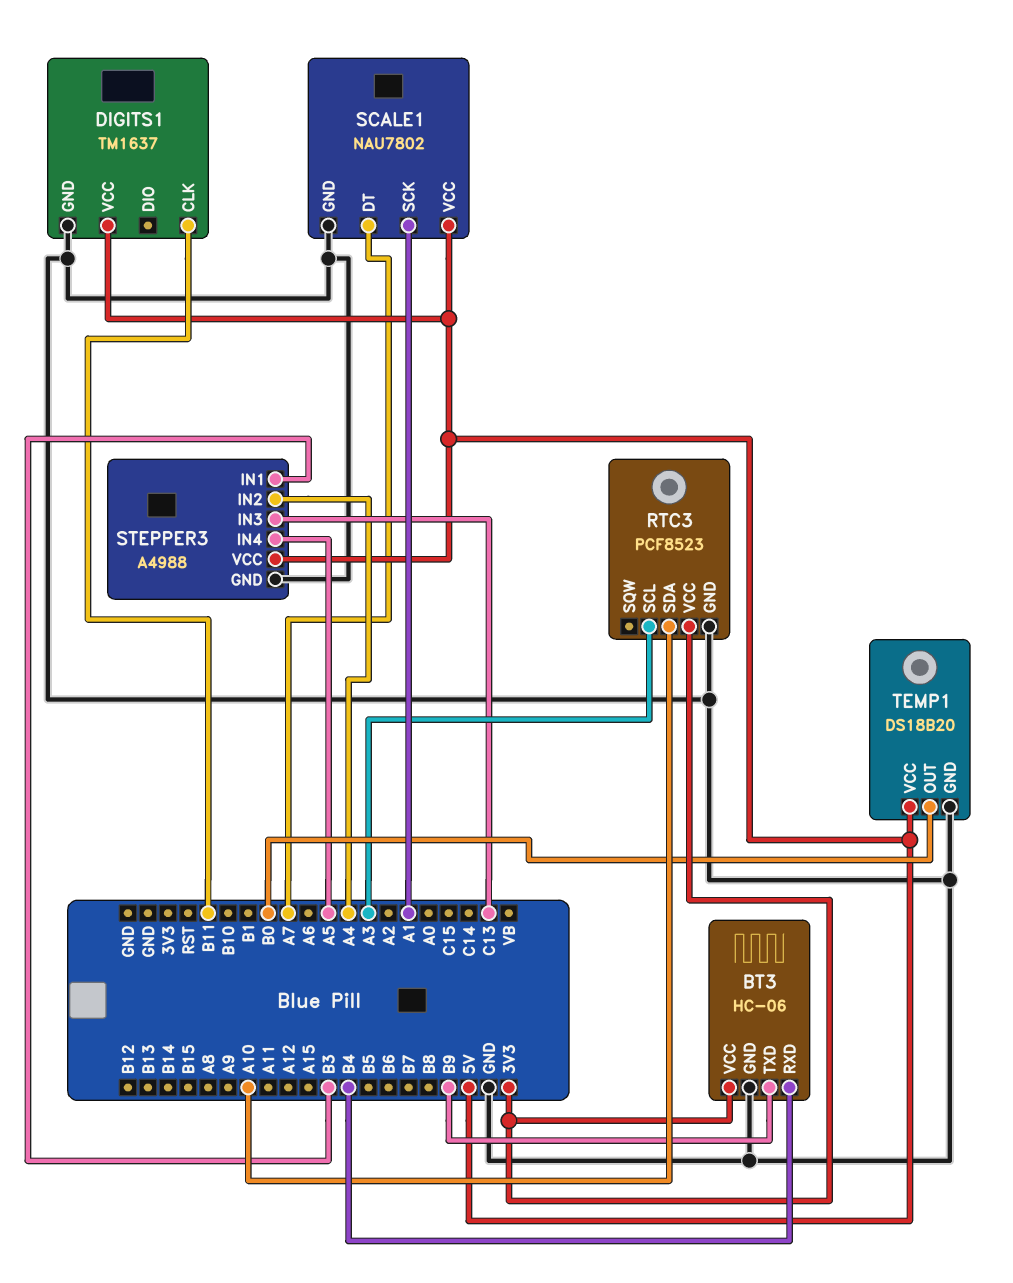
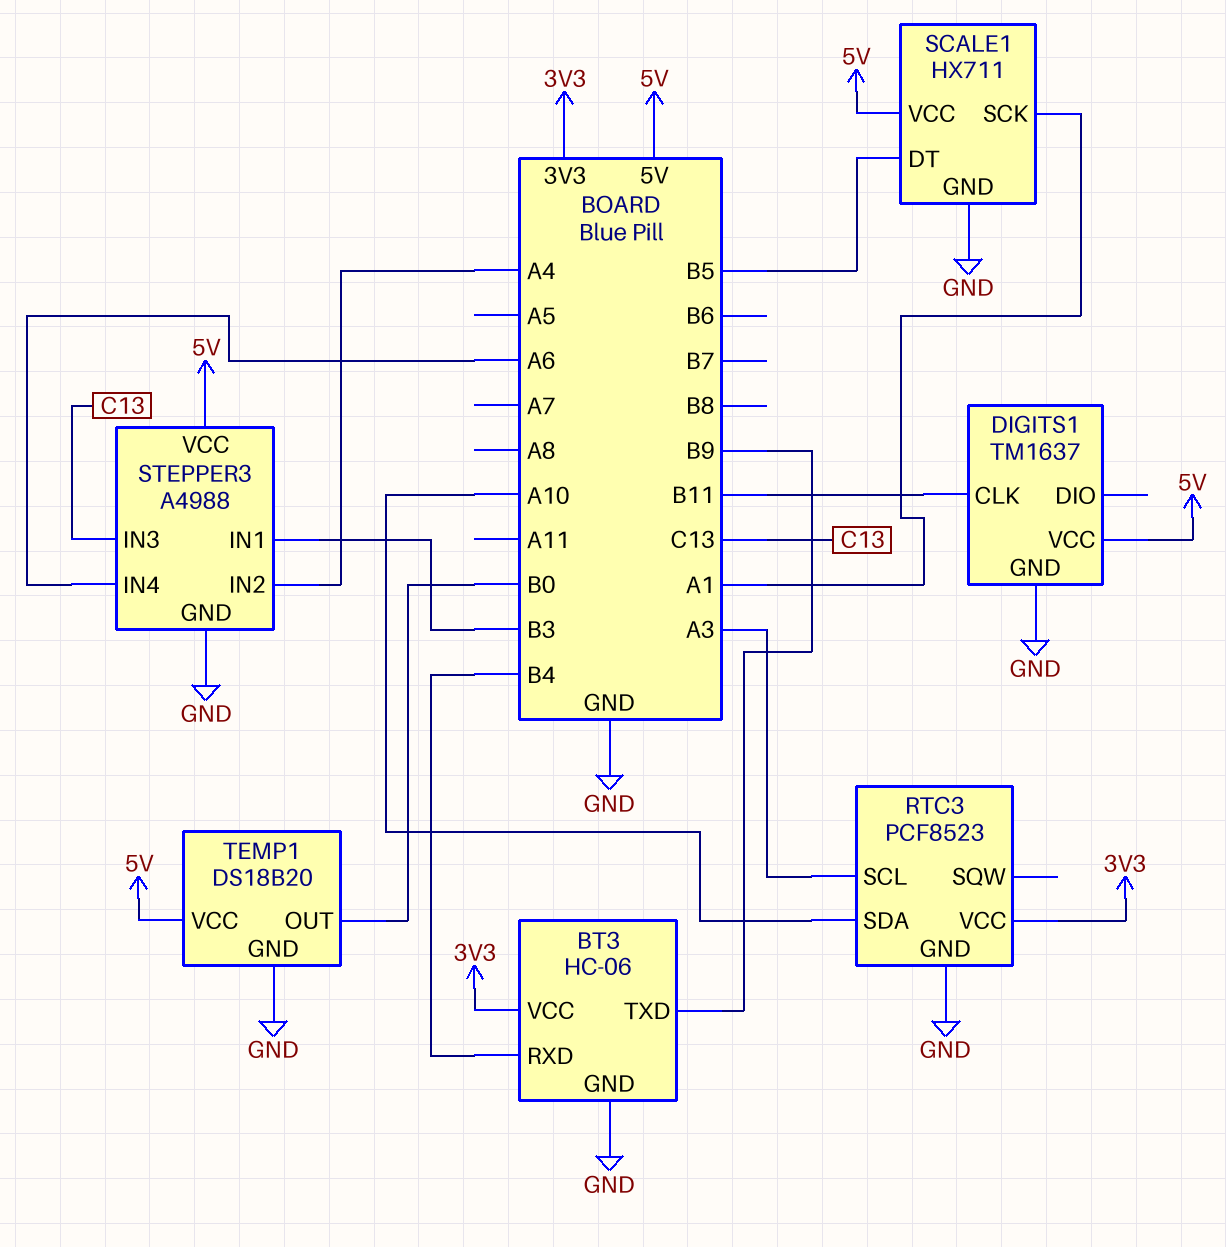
SCALE1: NAU7802 -> HX711
SCALE1 pin DT: A7 -> B5
STEPPER3 pin IN4: A5 -> A6

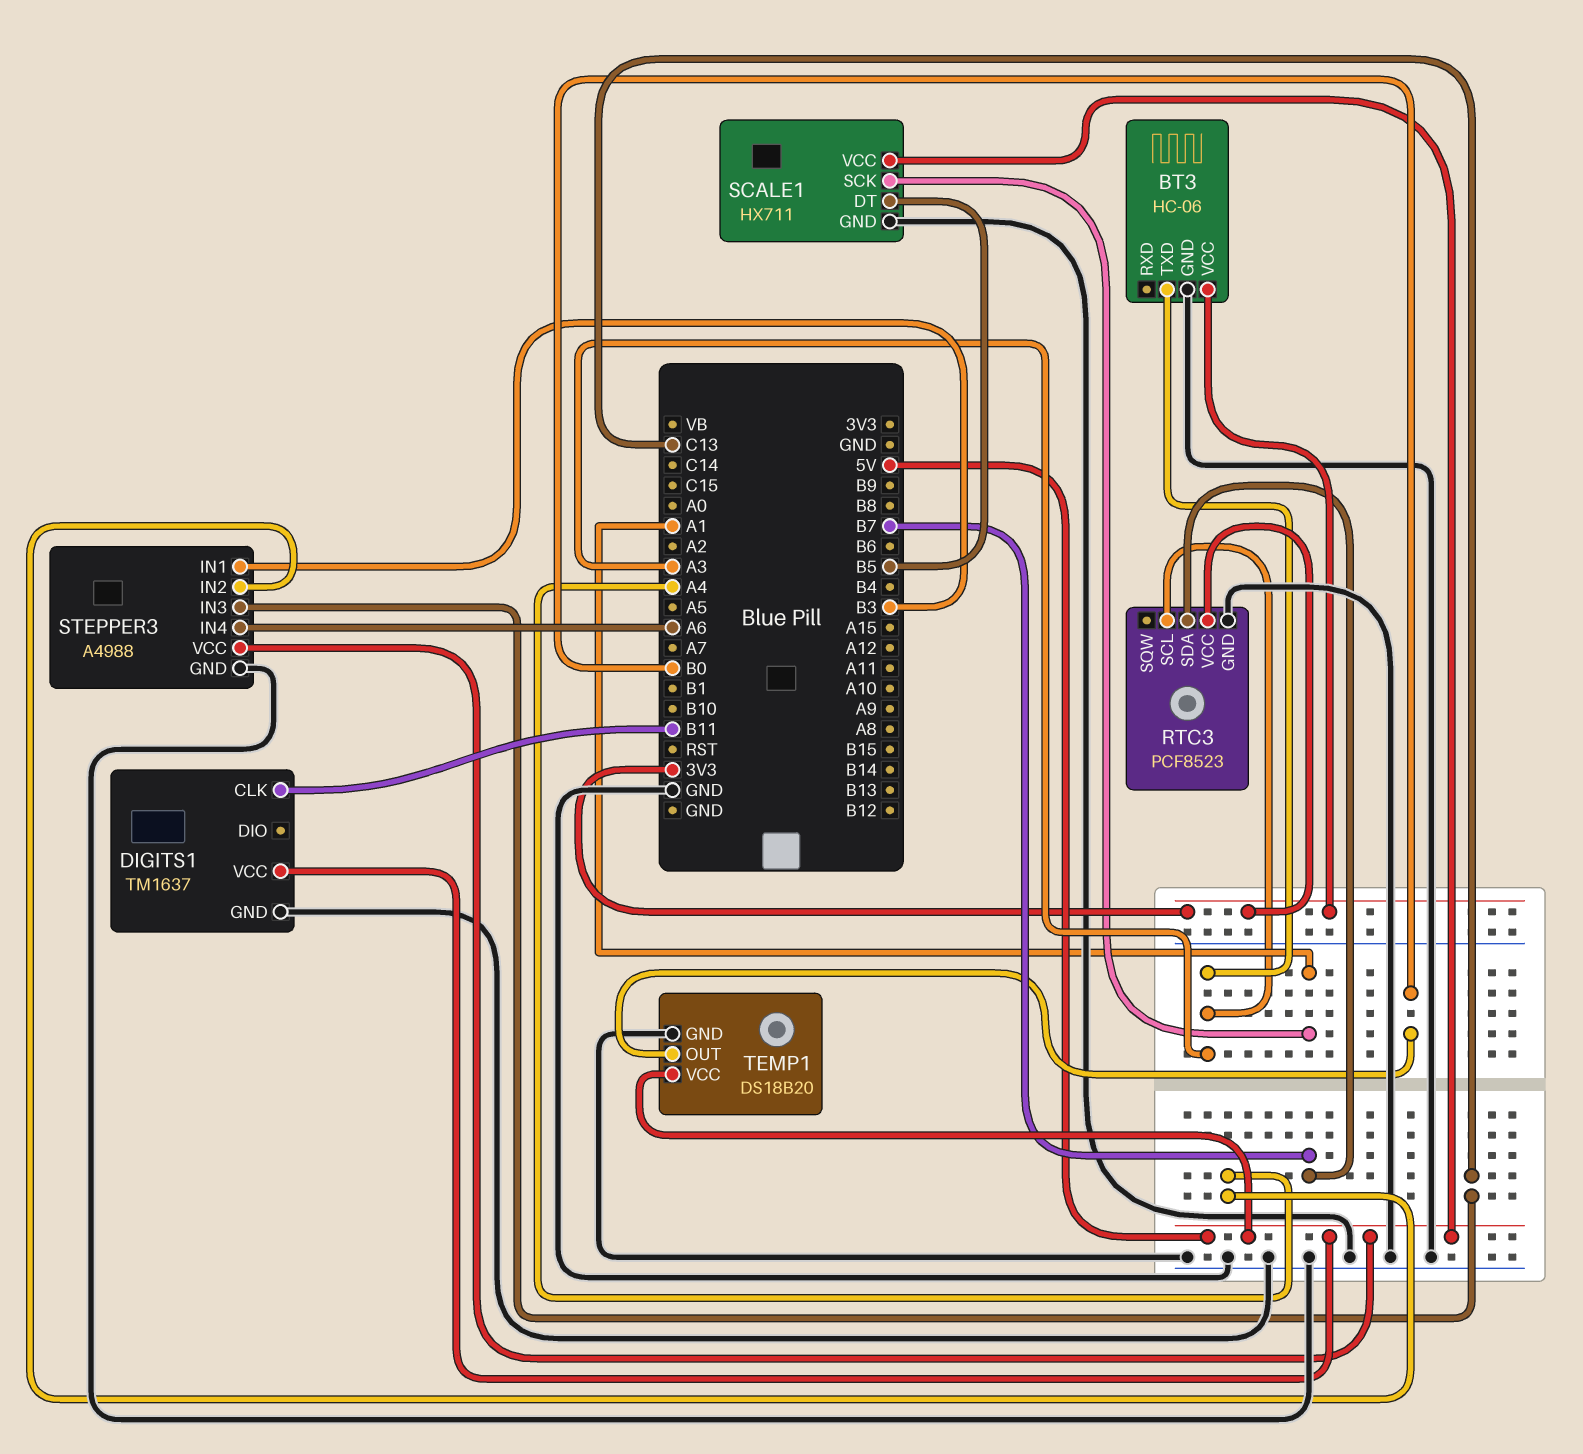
BT3 pin RXD: B4 -> none
BT3 pin TXD: B9 -> A3
RTC3 pin SDA: A10 -> B7

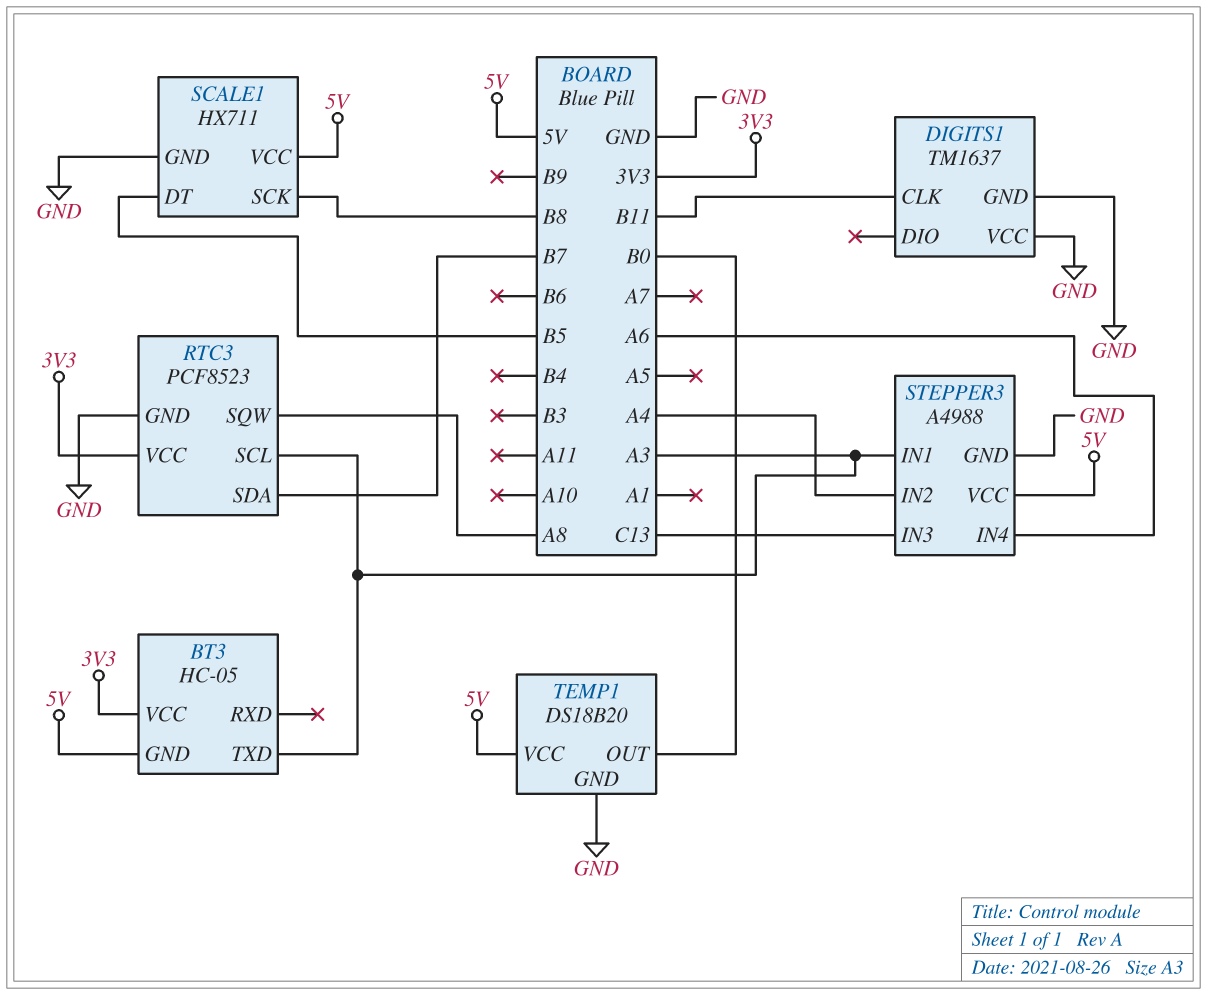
BT3: HC-06 -> HC-05
BT3 pin GND: GND -> 5V
DIGITS1 pin VCC: 5V -> GND
RTC3 pin SQW: none -> A8
SCALE1 pin SCK: A1 -> B8
STEPPER3 pin IN1: B3 -> A3

